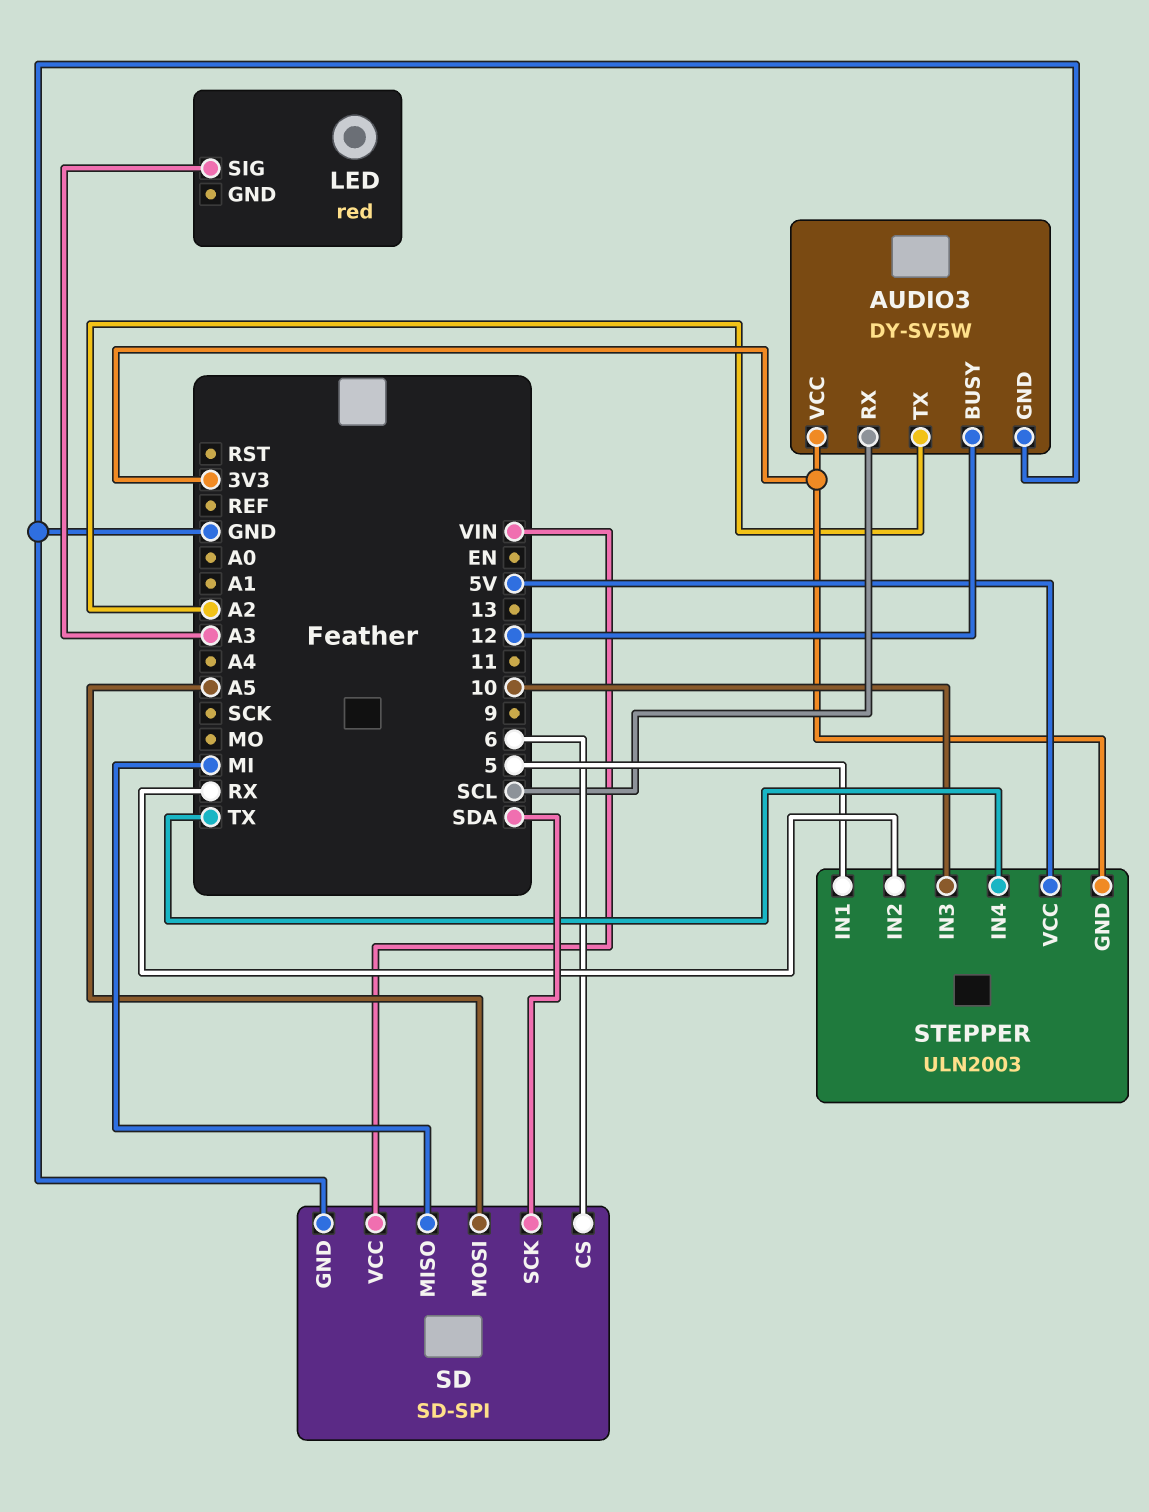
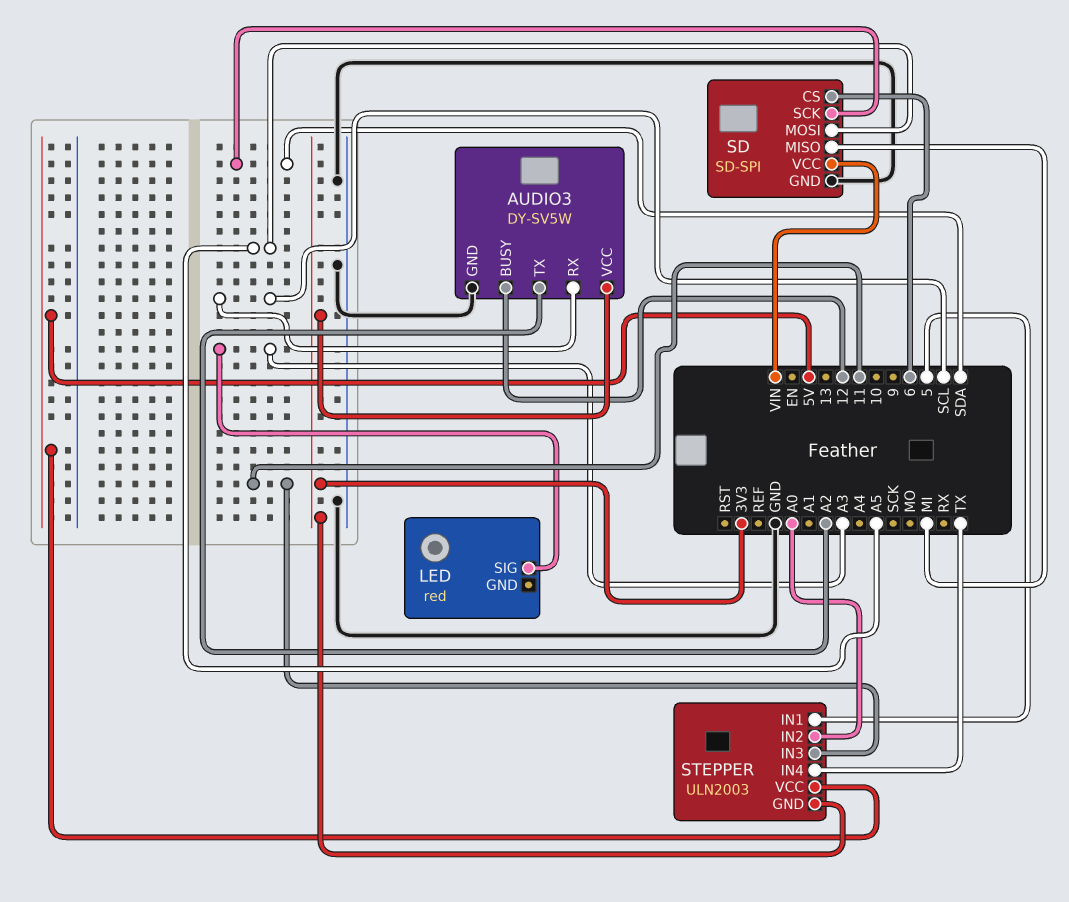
STEPPER pin IN2: RX -> A0
STEPPER pin IN3: 10 -> 11

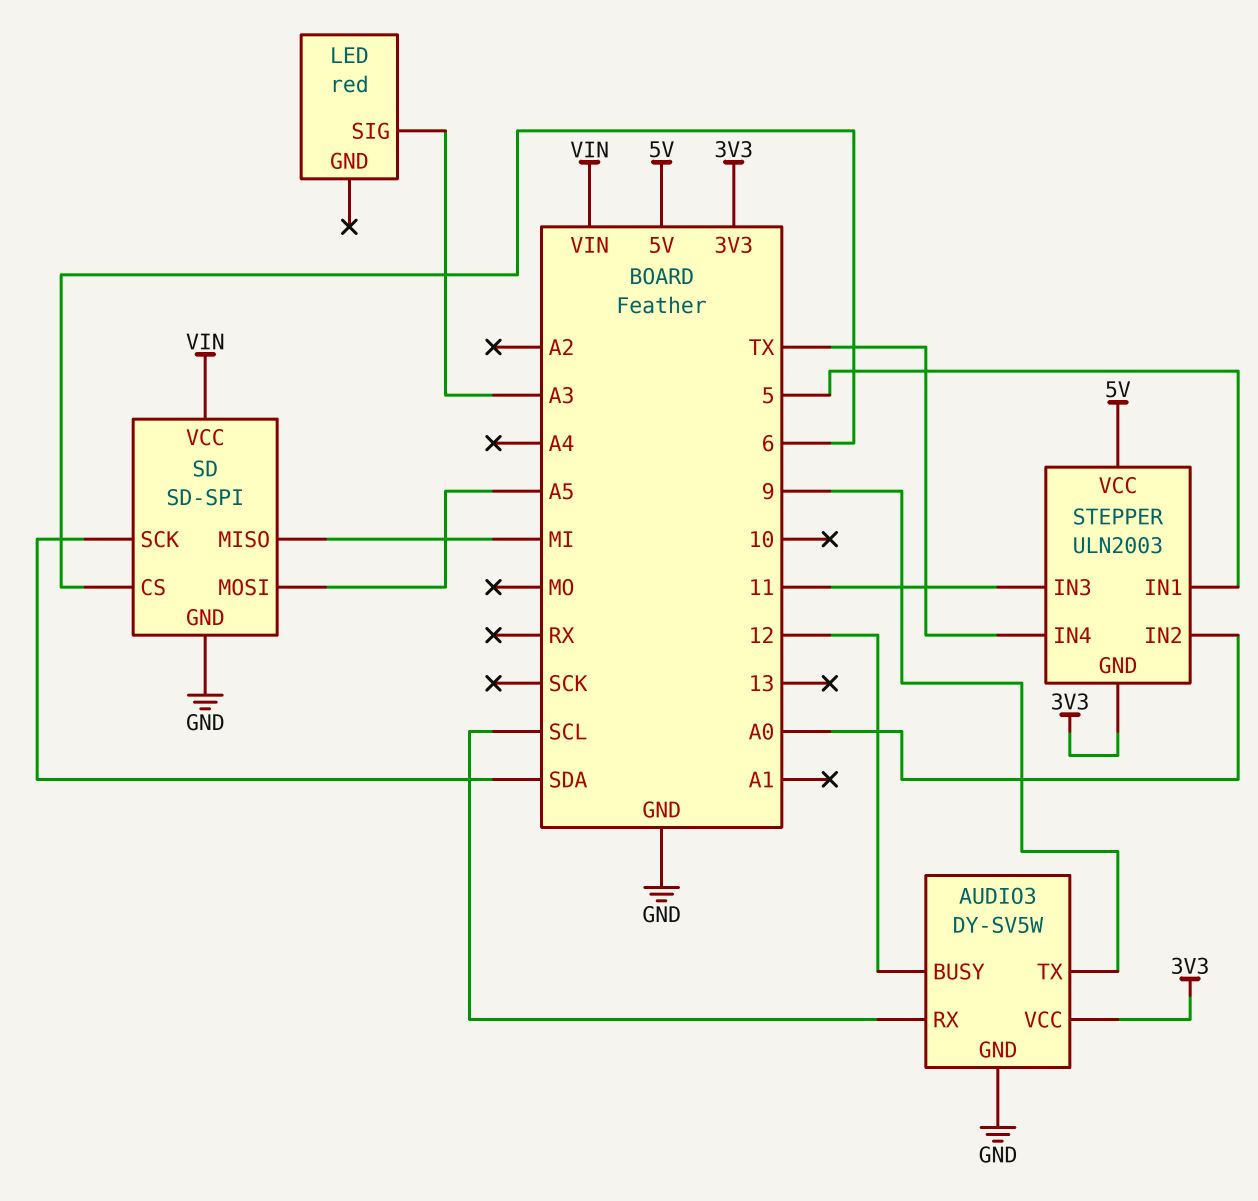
AUDIO3 pin TX: A2 -> 9

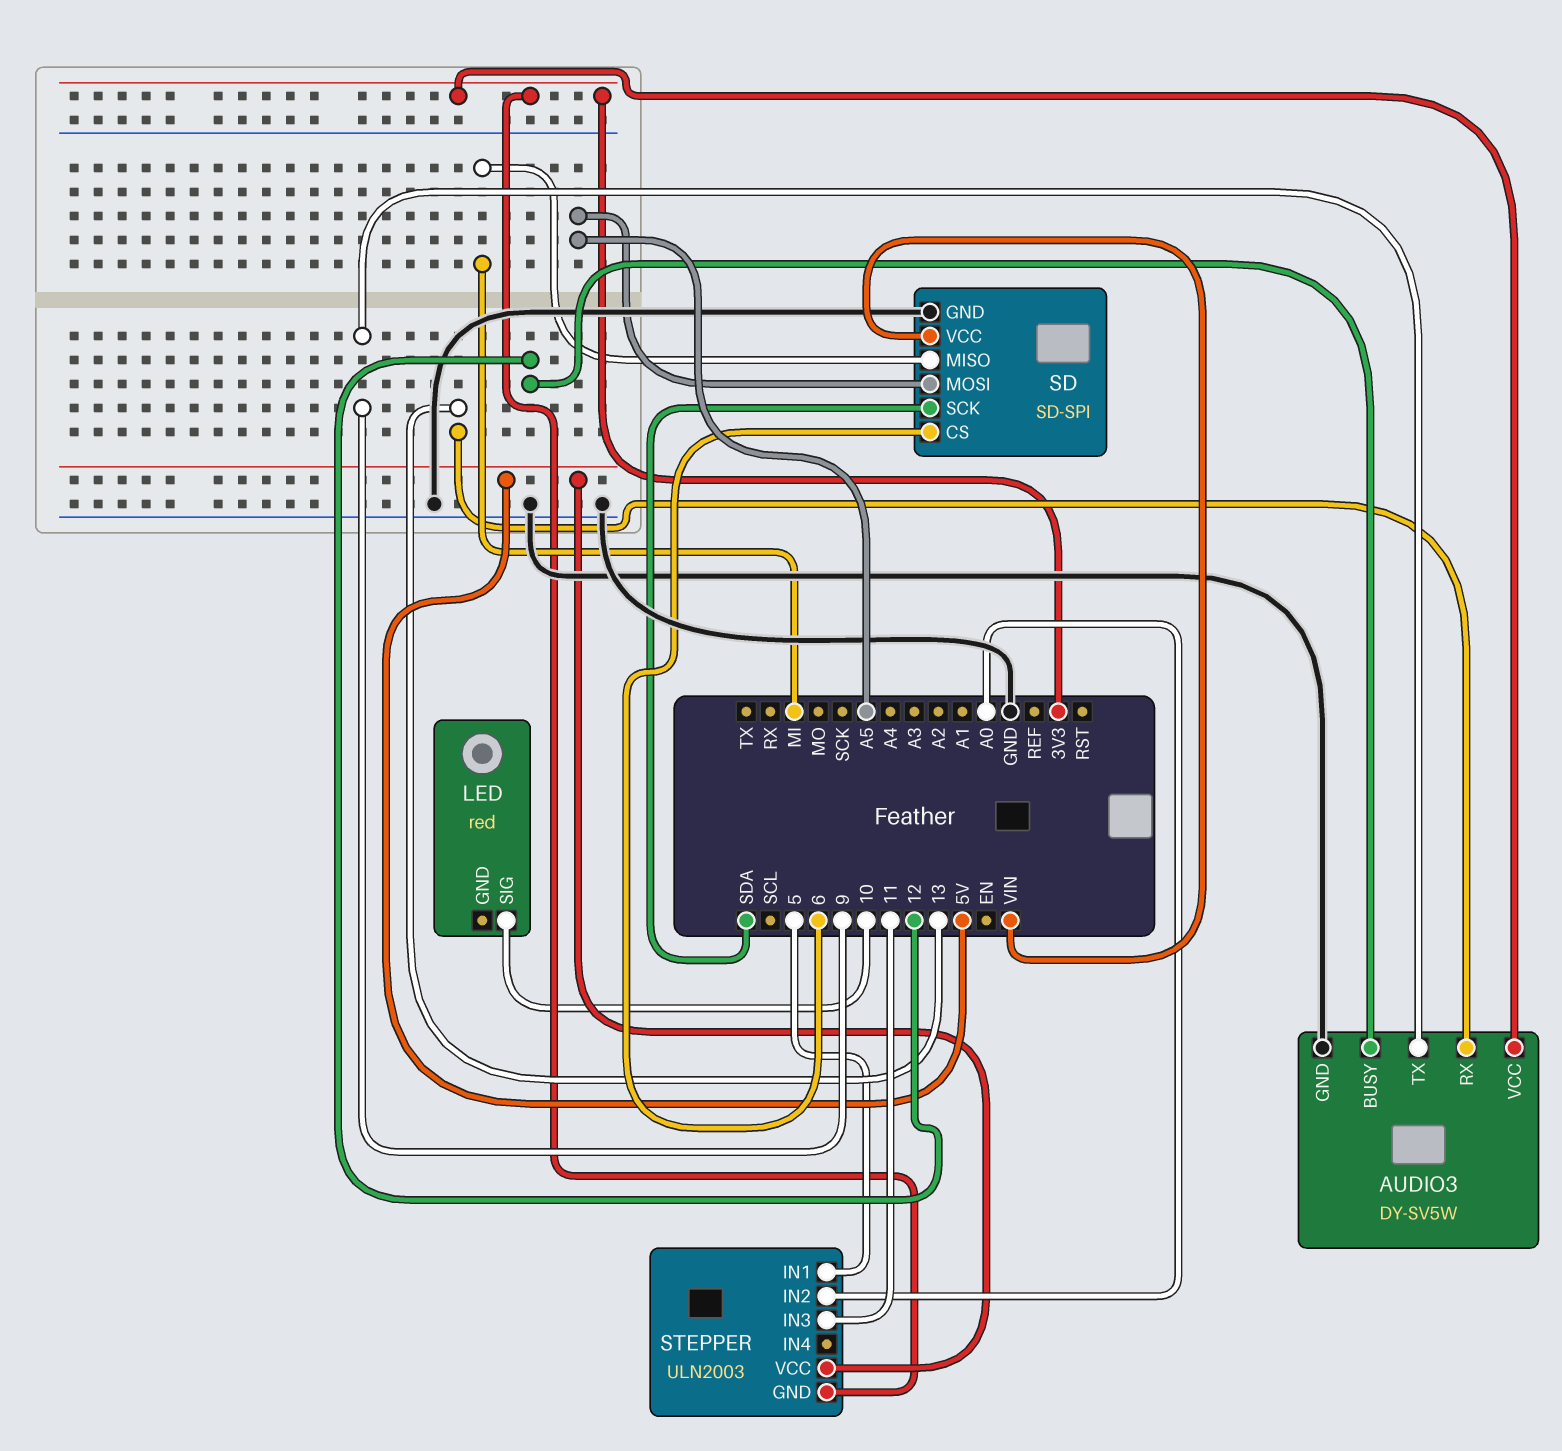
AUDIO3 pin RX: SCL -> 13
LED pin SIG: A3 -> 10
STEPPER pin IN4: TX -> none

